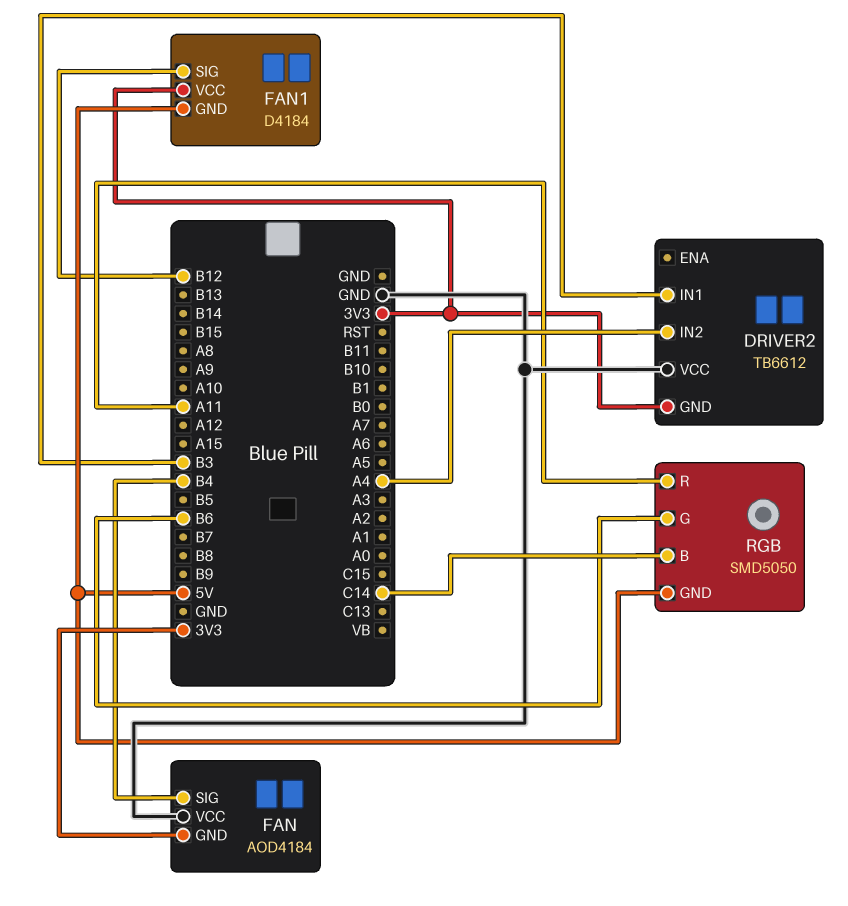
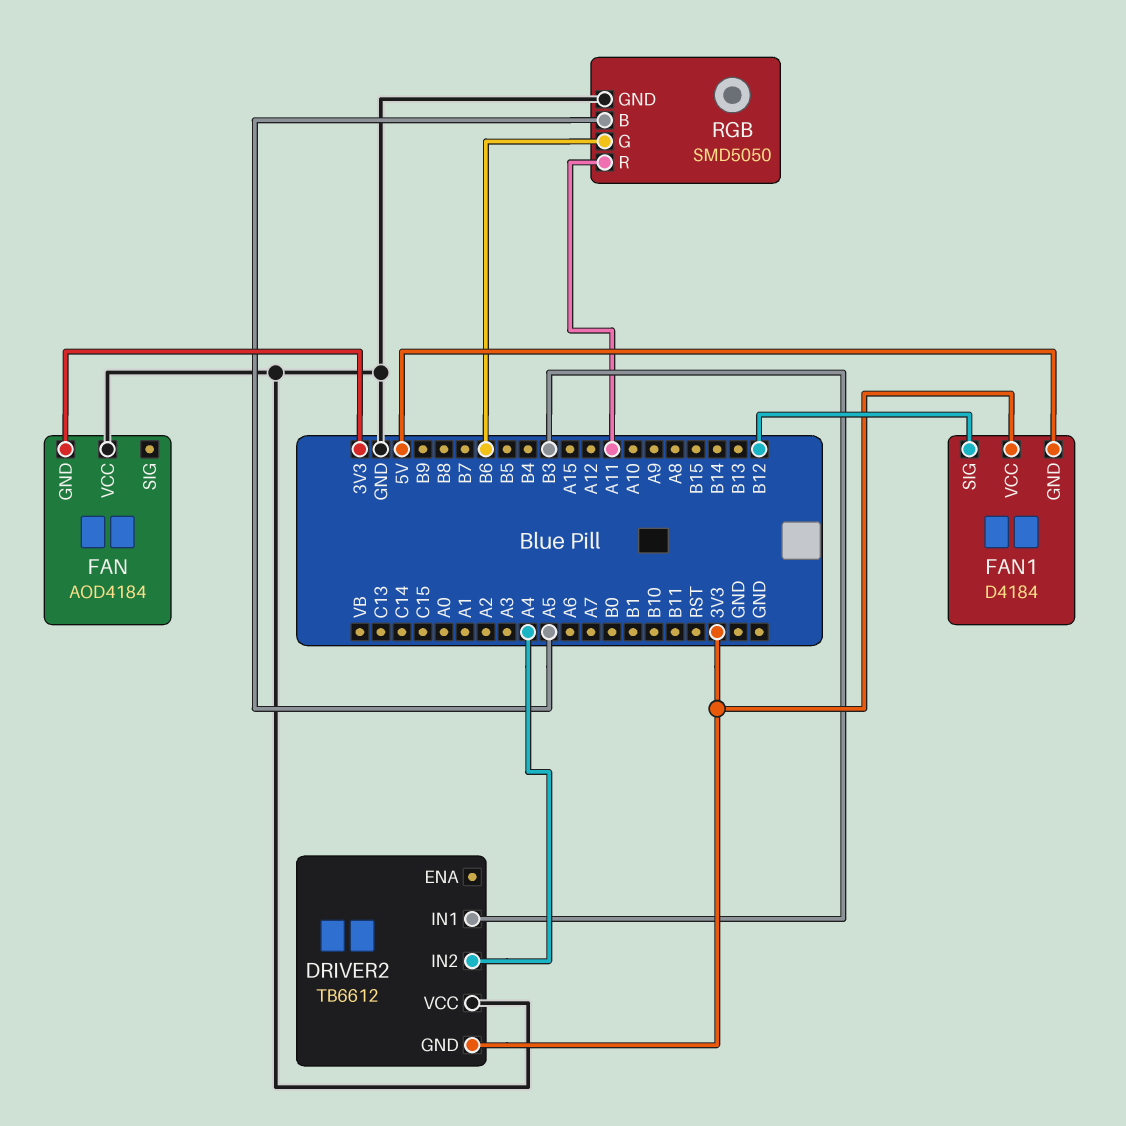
FAN pin SIG: B4 -> none
RGB pin B: C14 -> A5
RGB pin GND: 5V -> GND

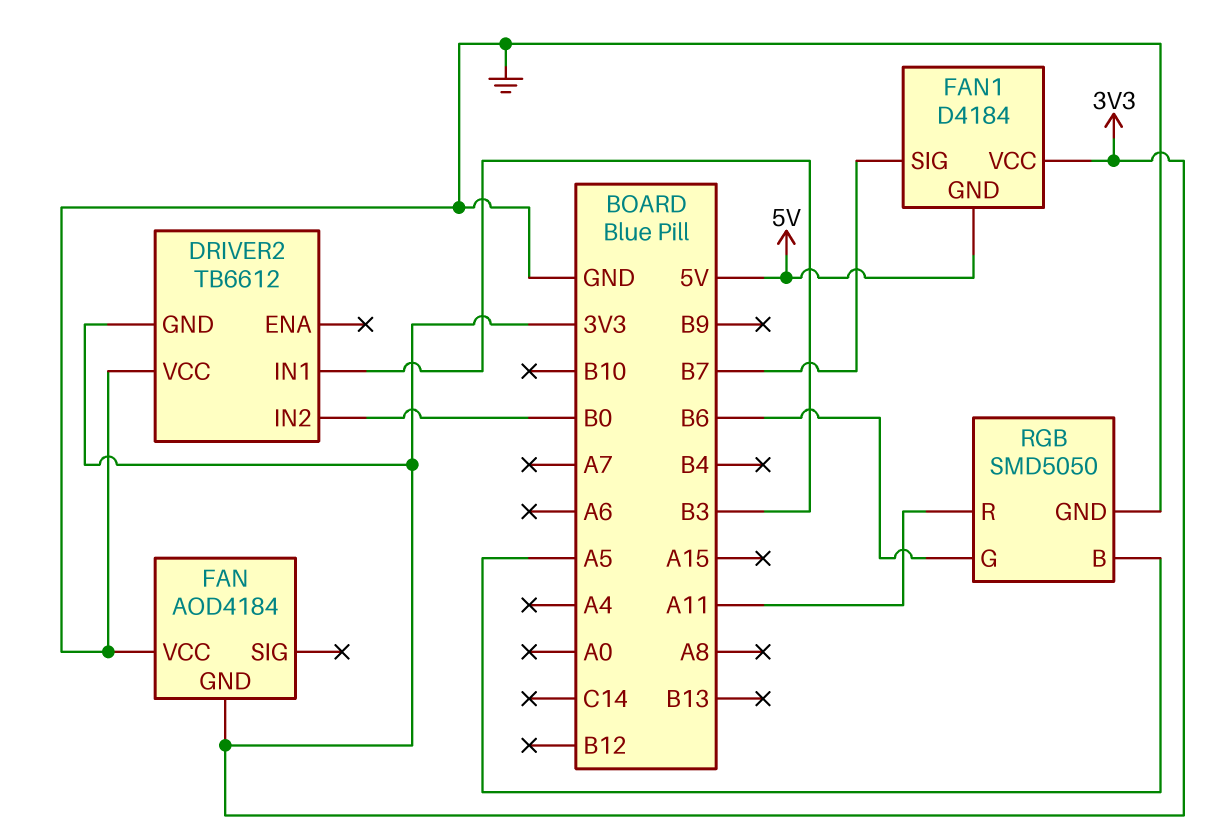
DRIVER2 pin IN2: A4 -> B0
FAN1 pin SIG: B12 -> B7

